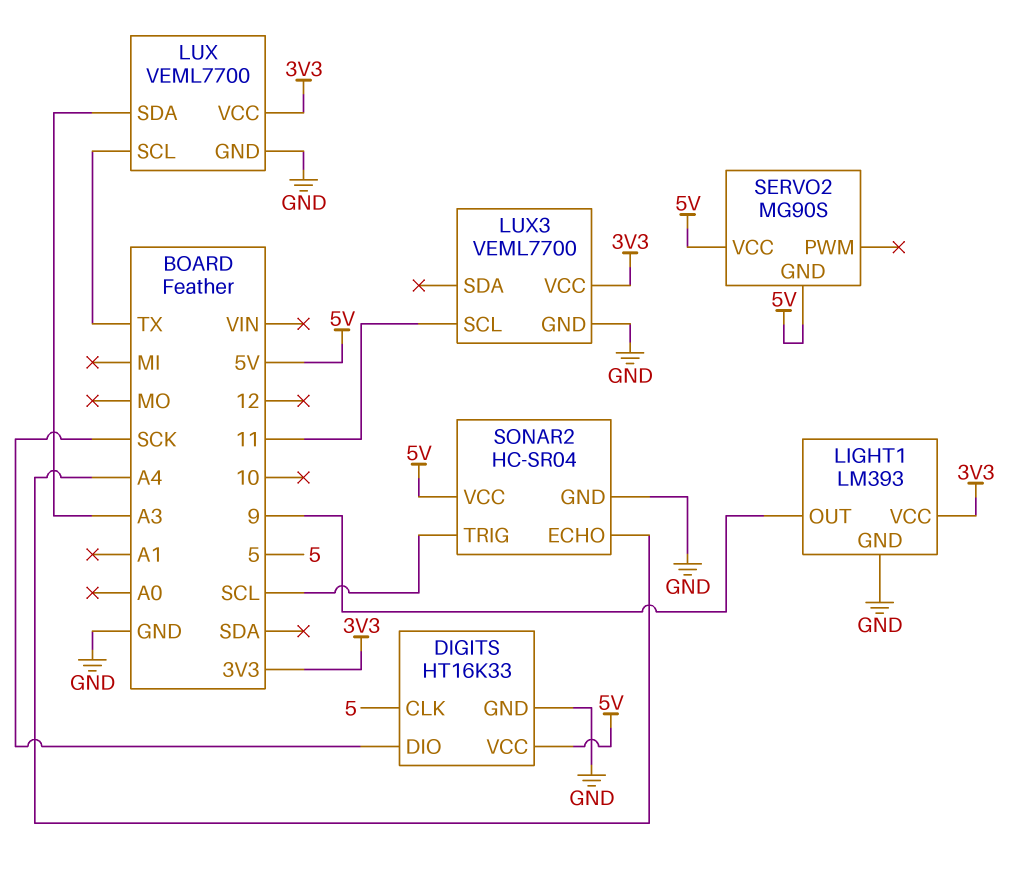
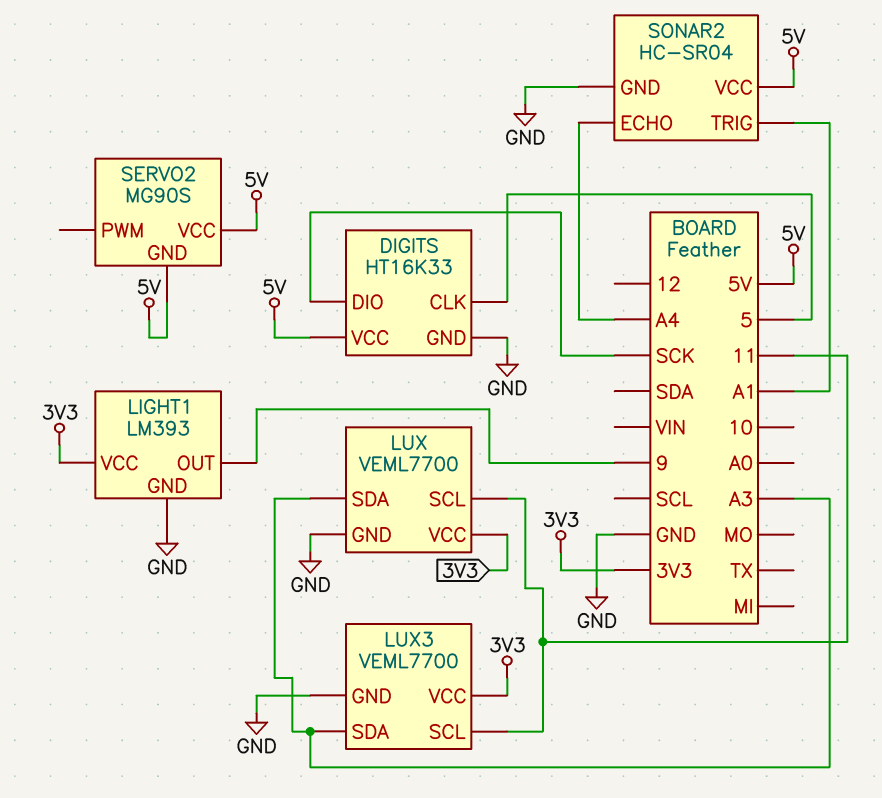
LUX pin SCL: TX -> 11
LUX3 pin SDA: none -> A3
SONAR2 pin TRIG: SCL -> A1

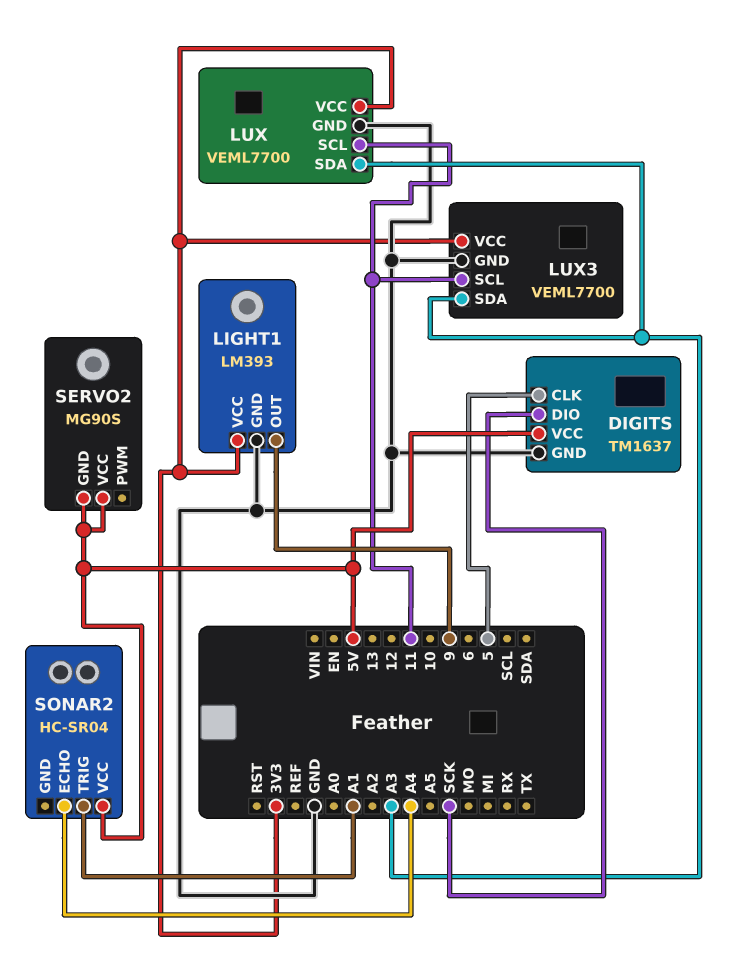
DIGITS: HT16K33 -> TM1637
SONAR2 pin GND: GND -> none

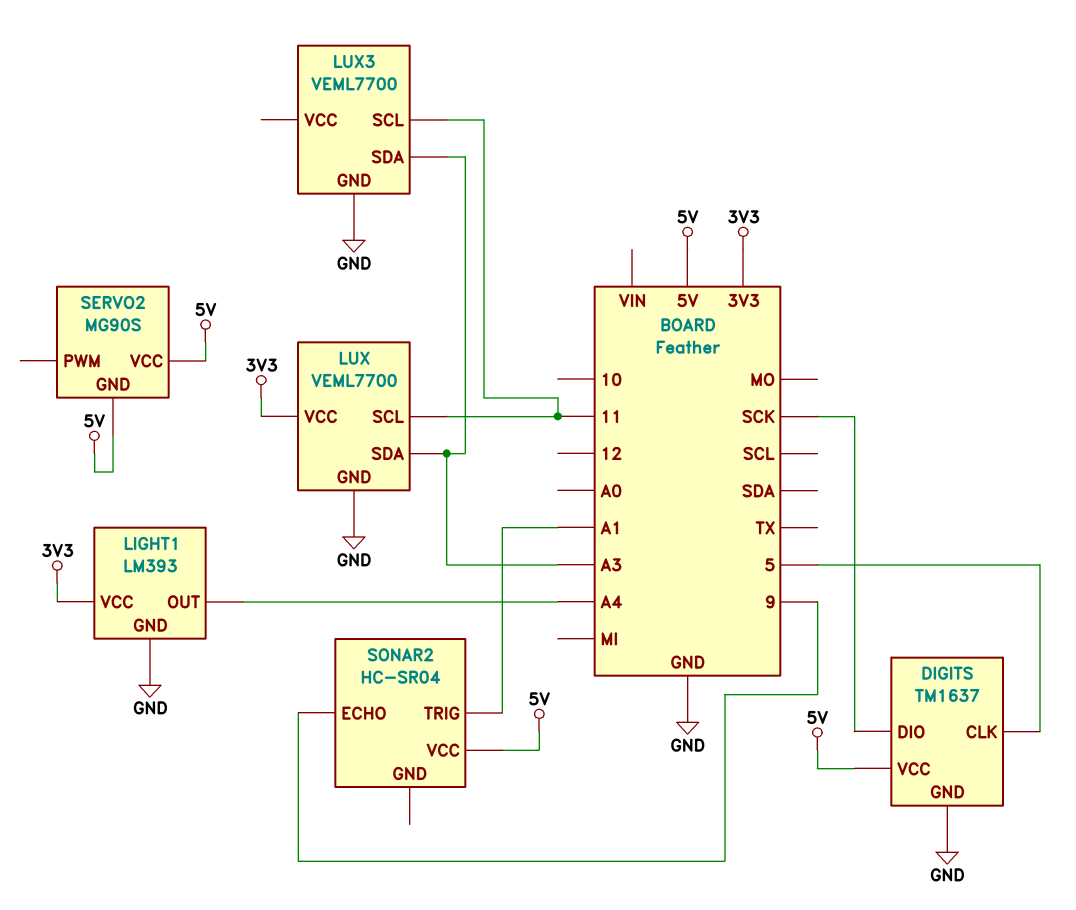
LIGHT1 pin OUT: 9 -> A4
LUX3 pin VCC: 3V3 -> none
SONAR2 pin ECHO: A4 -> 9

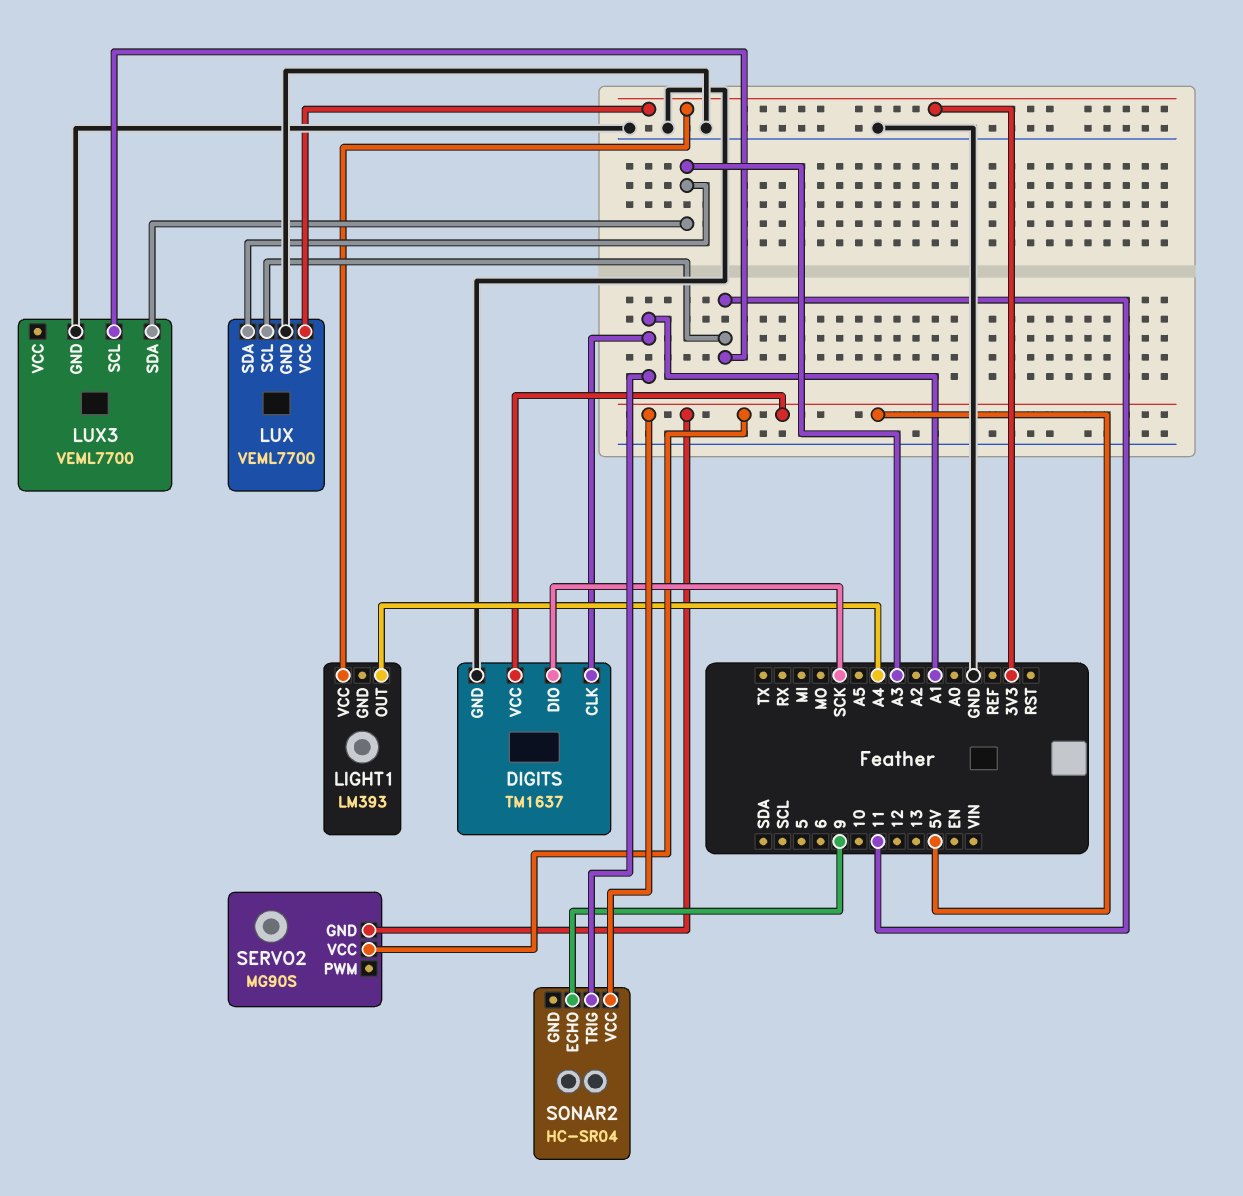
DIGITS pin CLK: 5 -> A1
LIGHT1 pin GND: GND -> none

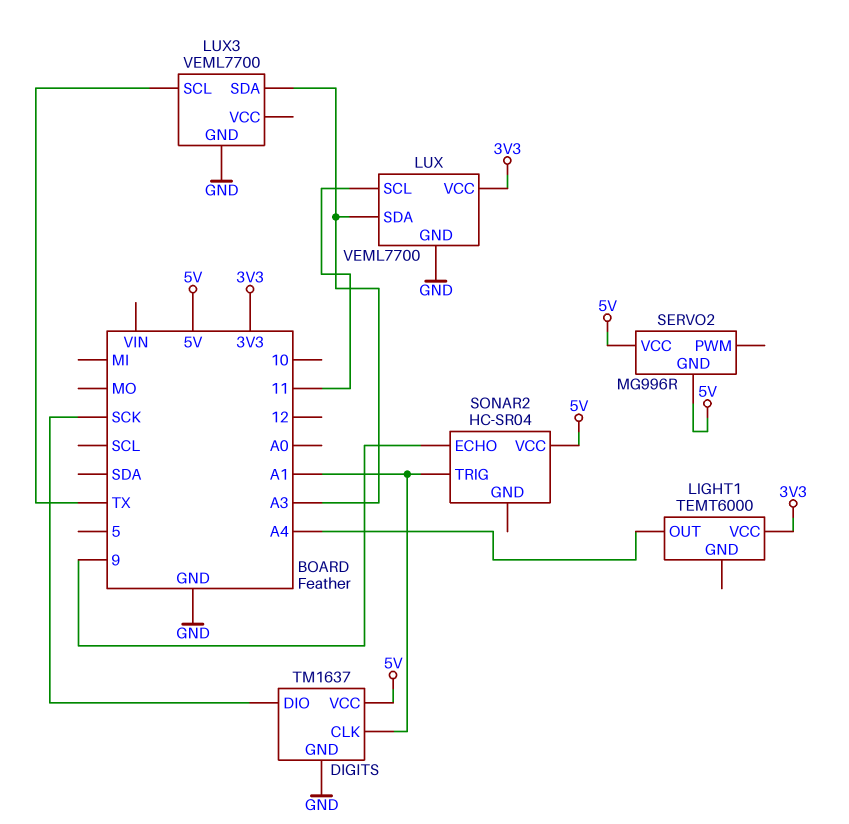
LIGHT1: LM393 -> TEMT6000
LUX3 pin SCL: 11 -> TX
SERVO2: MG90S -> MG996R

